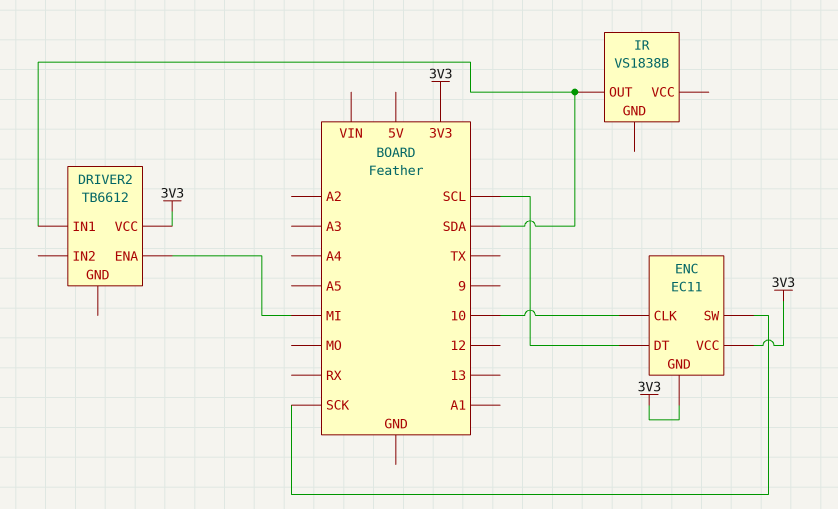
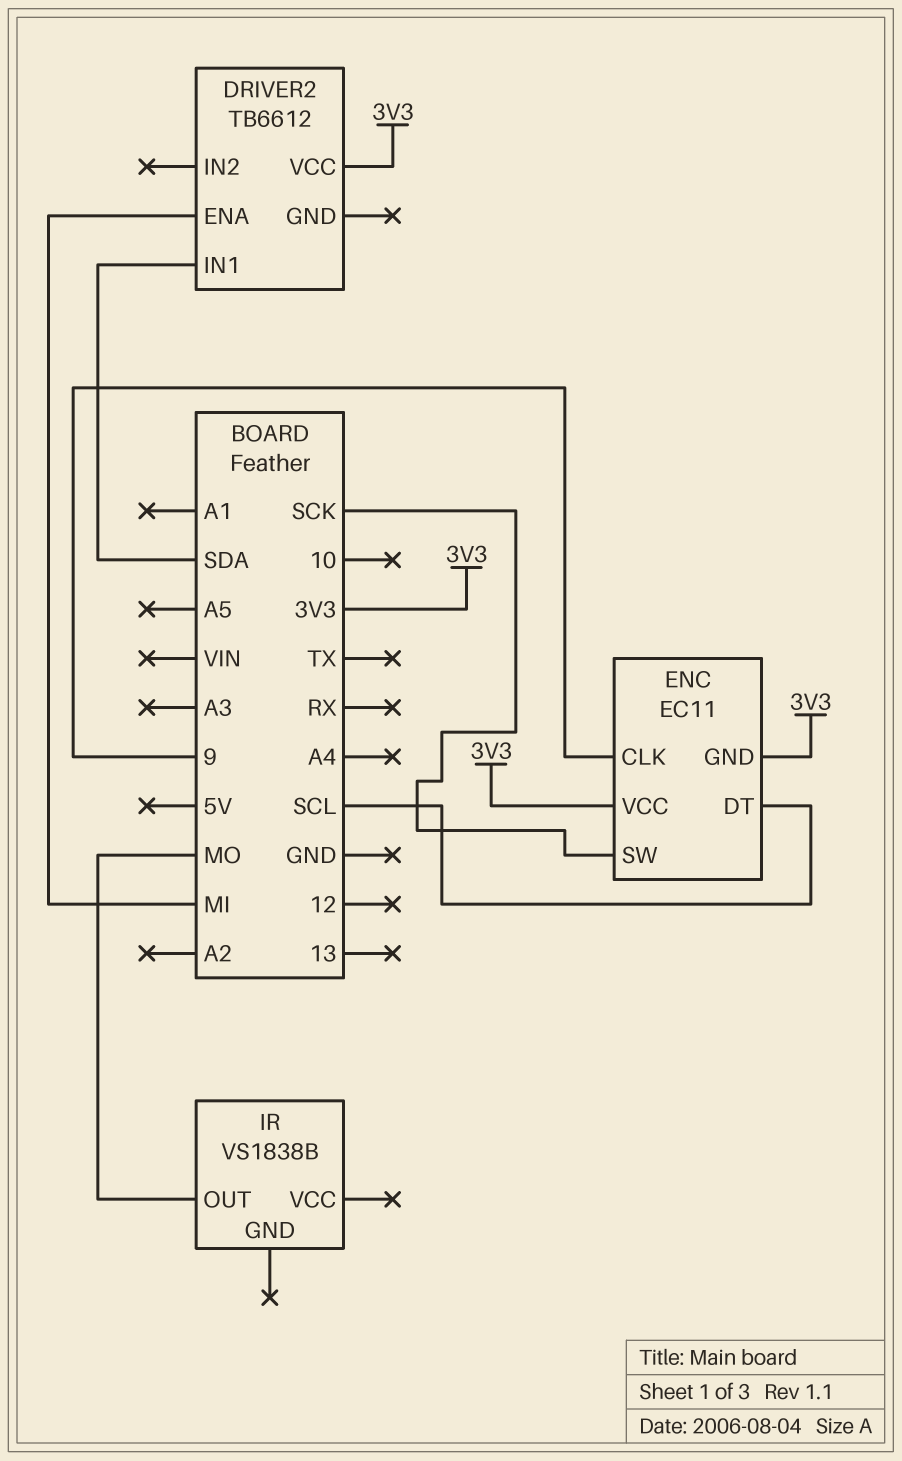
ENC pin CLK: 10 -> 9
IR pin OUT: SDA -> MO

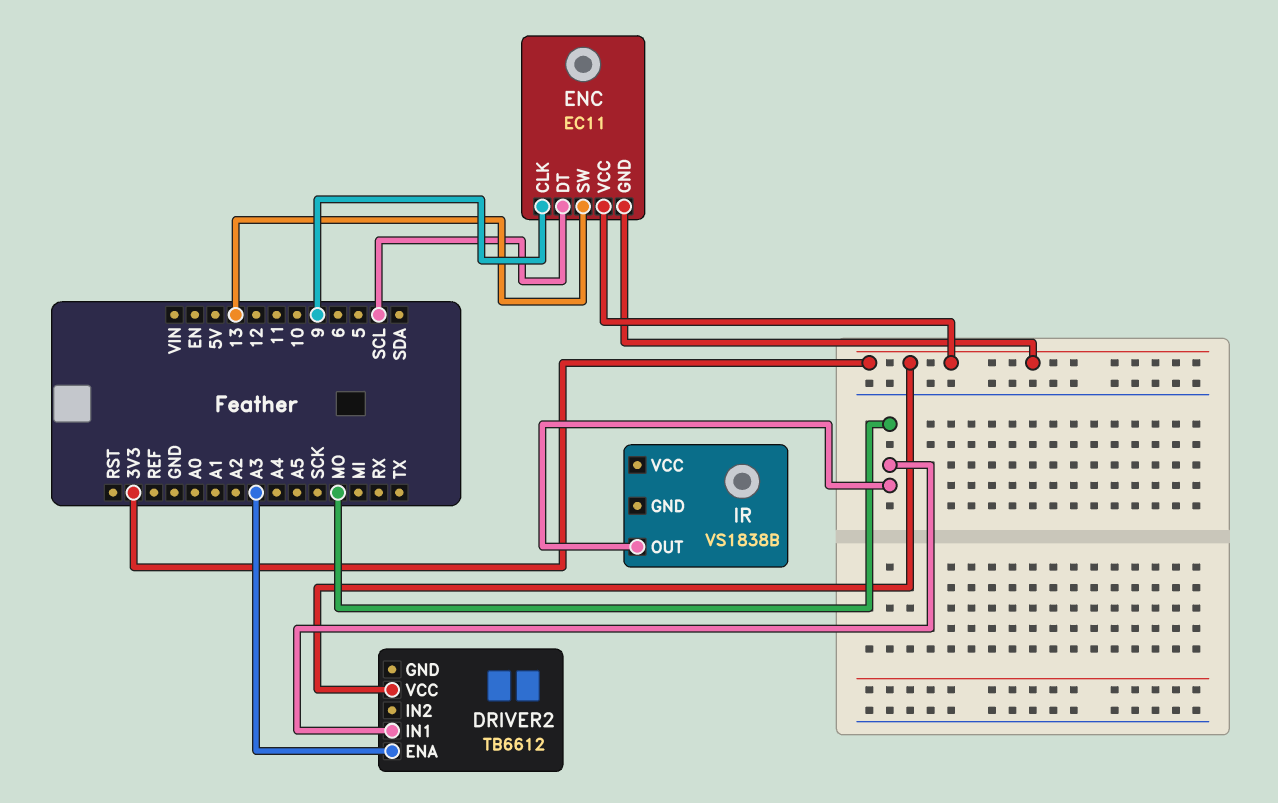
DRIVER2 pin ENA: MI -> A3
DRIVER2 pin IN1: SDA -> MO
ENC pin SW: SCK -> 13

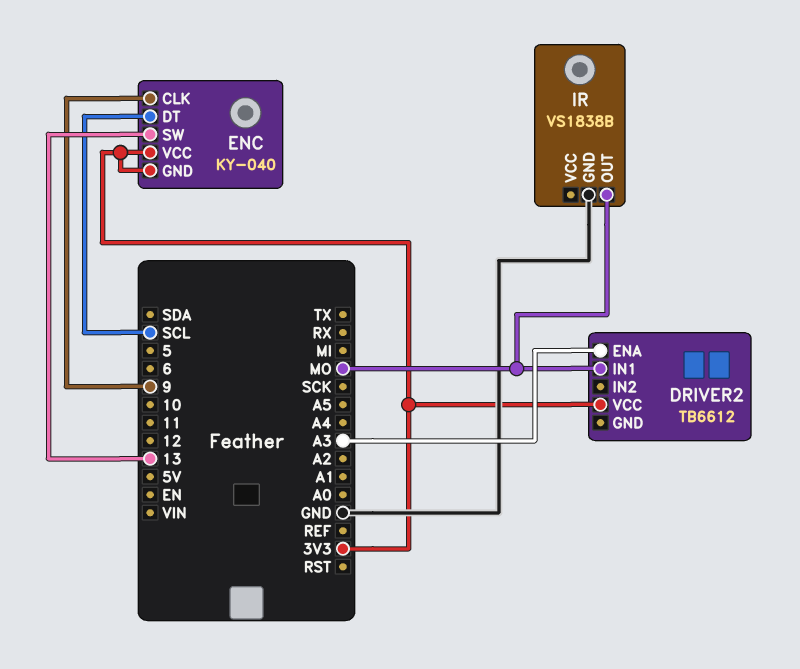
ENC: EC11 -> KY-040
IR pin GND: none -> GND

